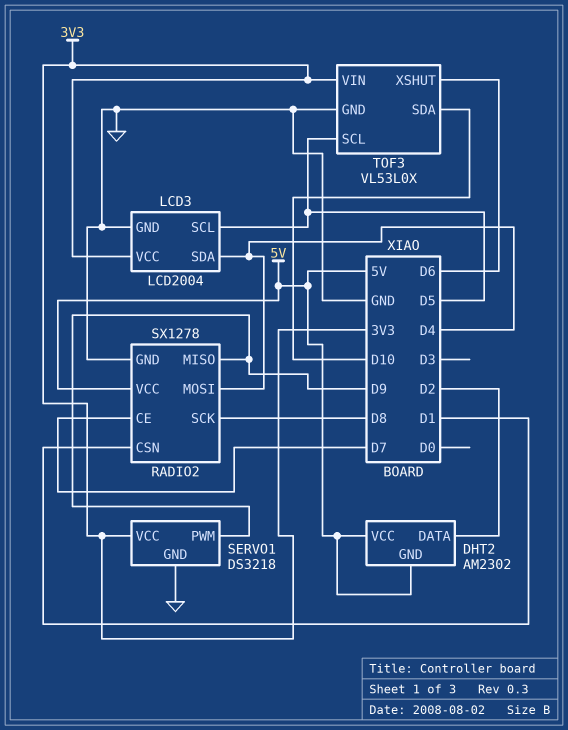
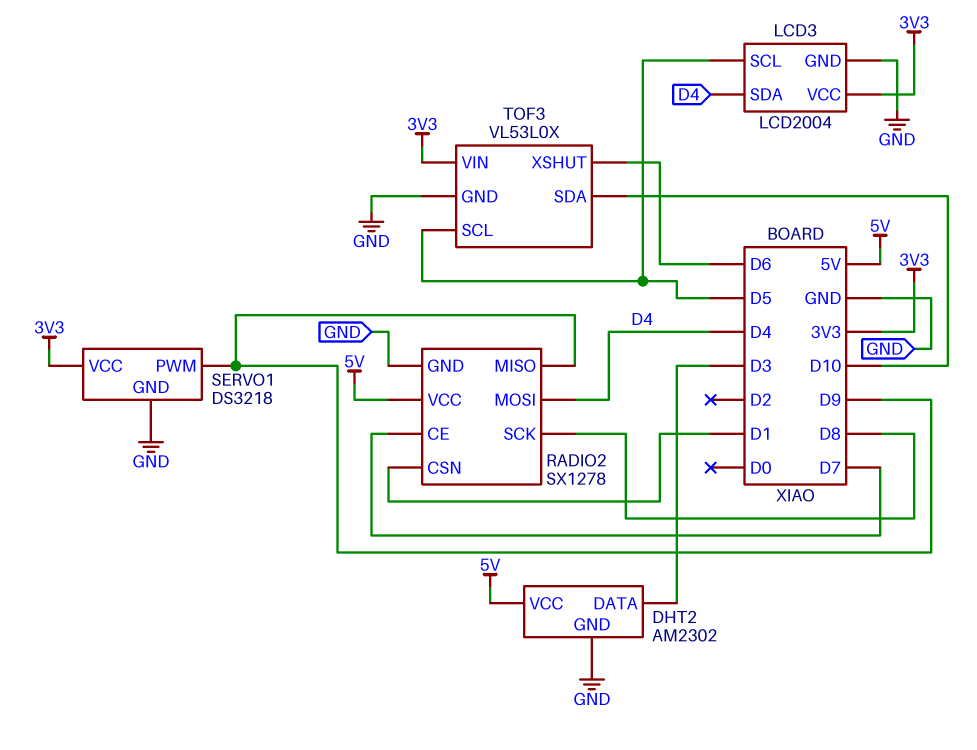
DHT2 pin DATA: D2 -> D3
DHT2 pin GND: 5V -> GND

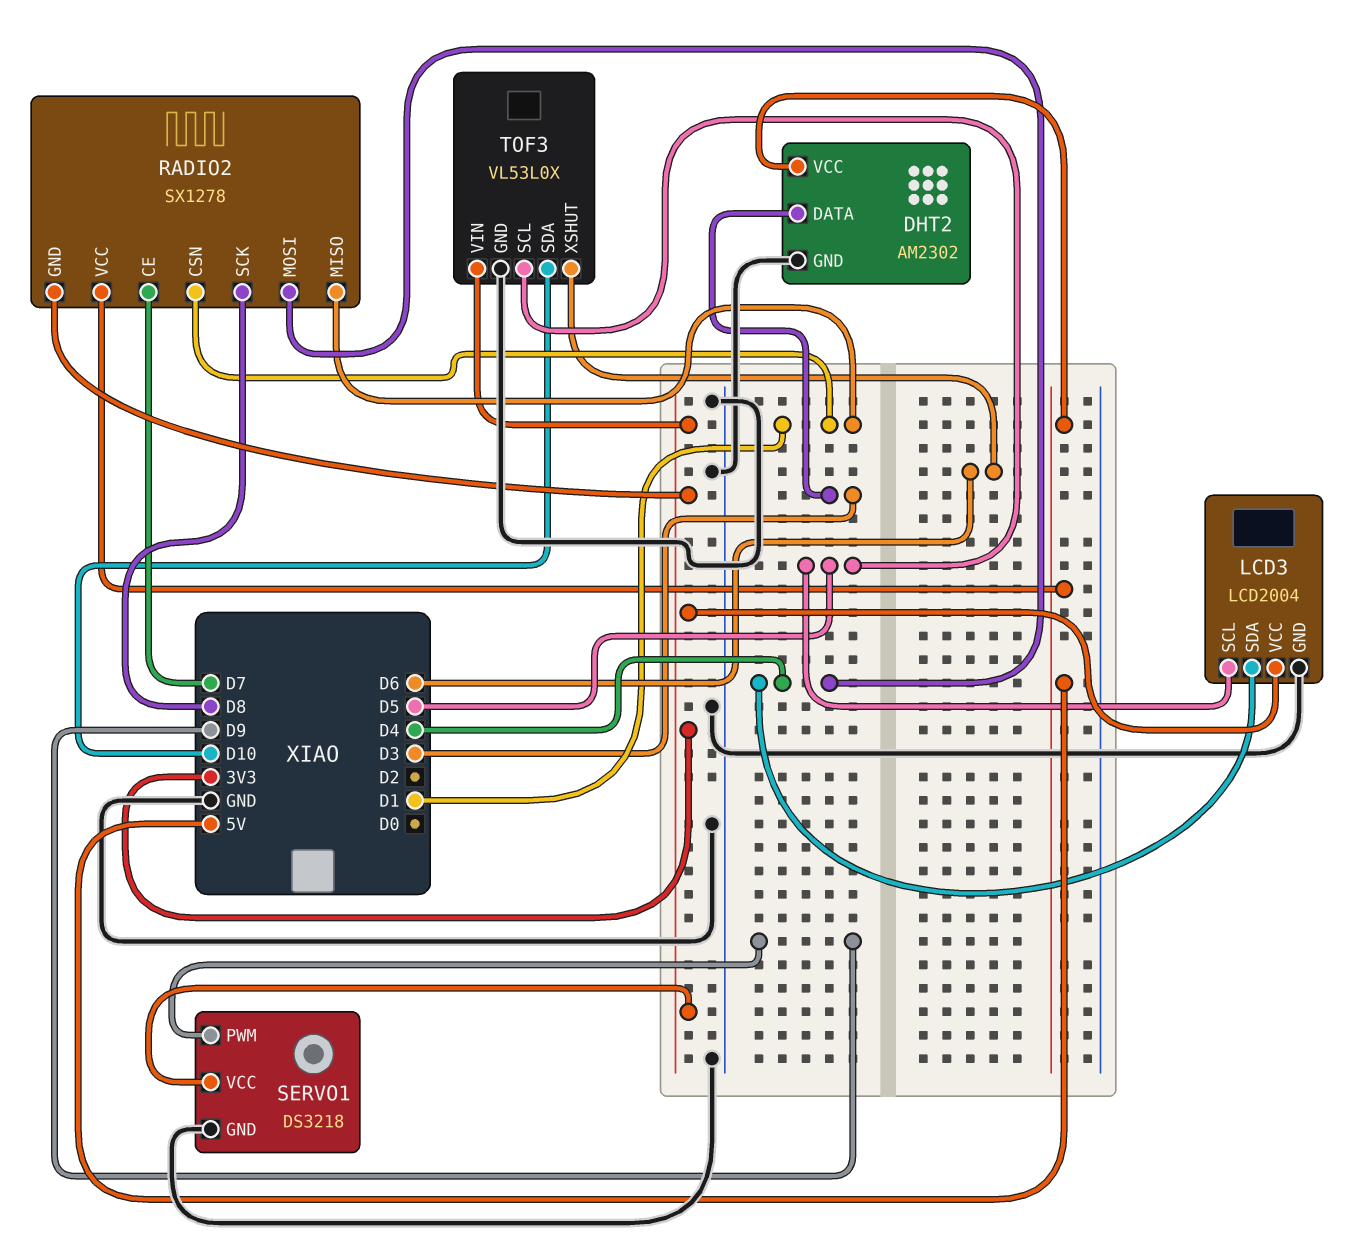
RADIO2 pin GND: GND -> 3V3
RADIO2 pin MISO: D9 -> D1

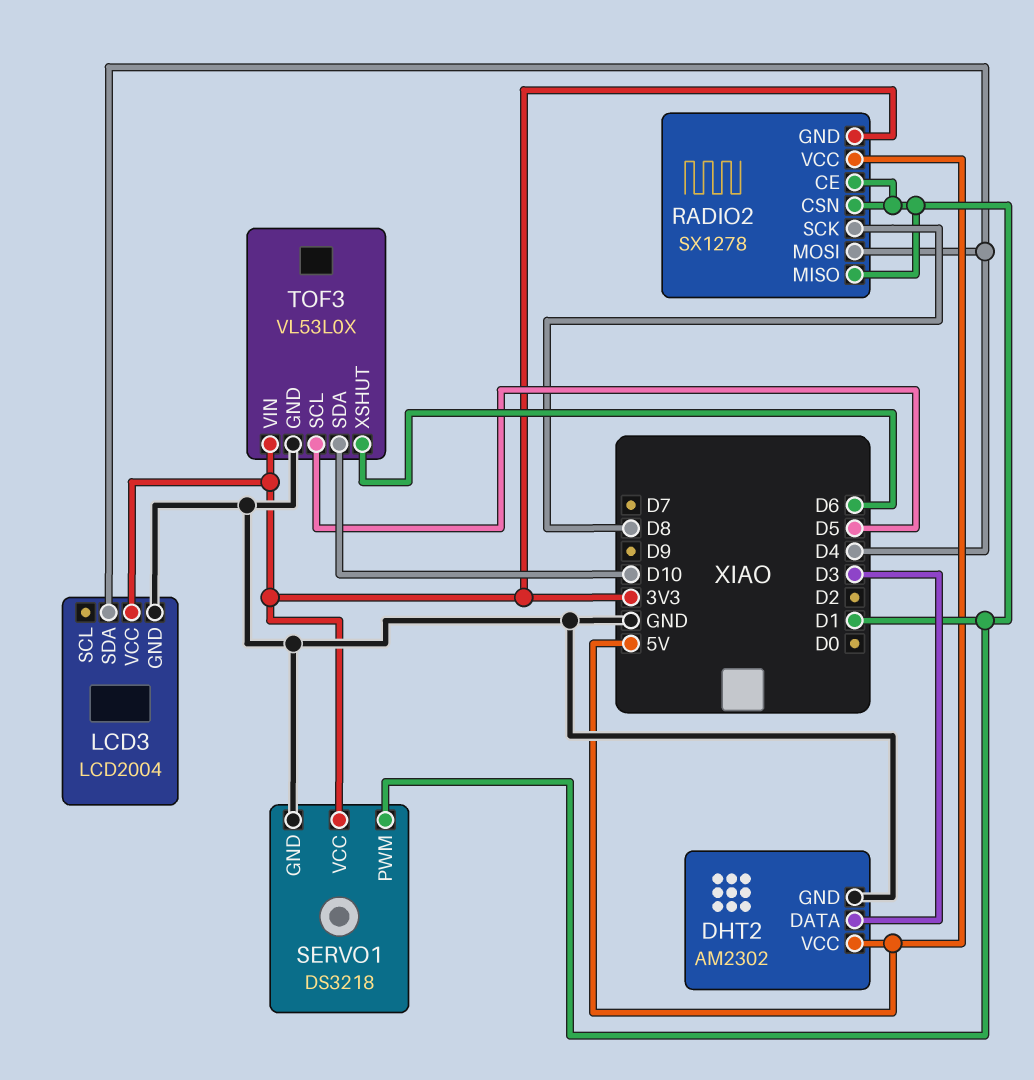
LCD3 pin SCL: D5 -> none
RADIO2 pin CE: D7 -> D1
SERVO1 pin PWM: D9 -> D1

